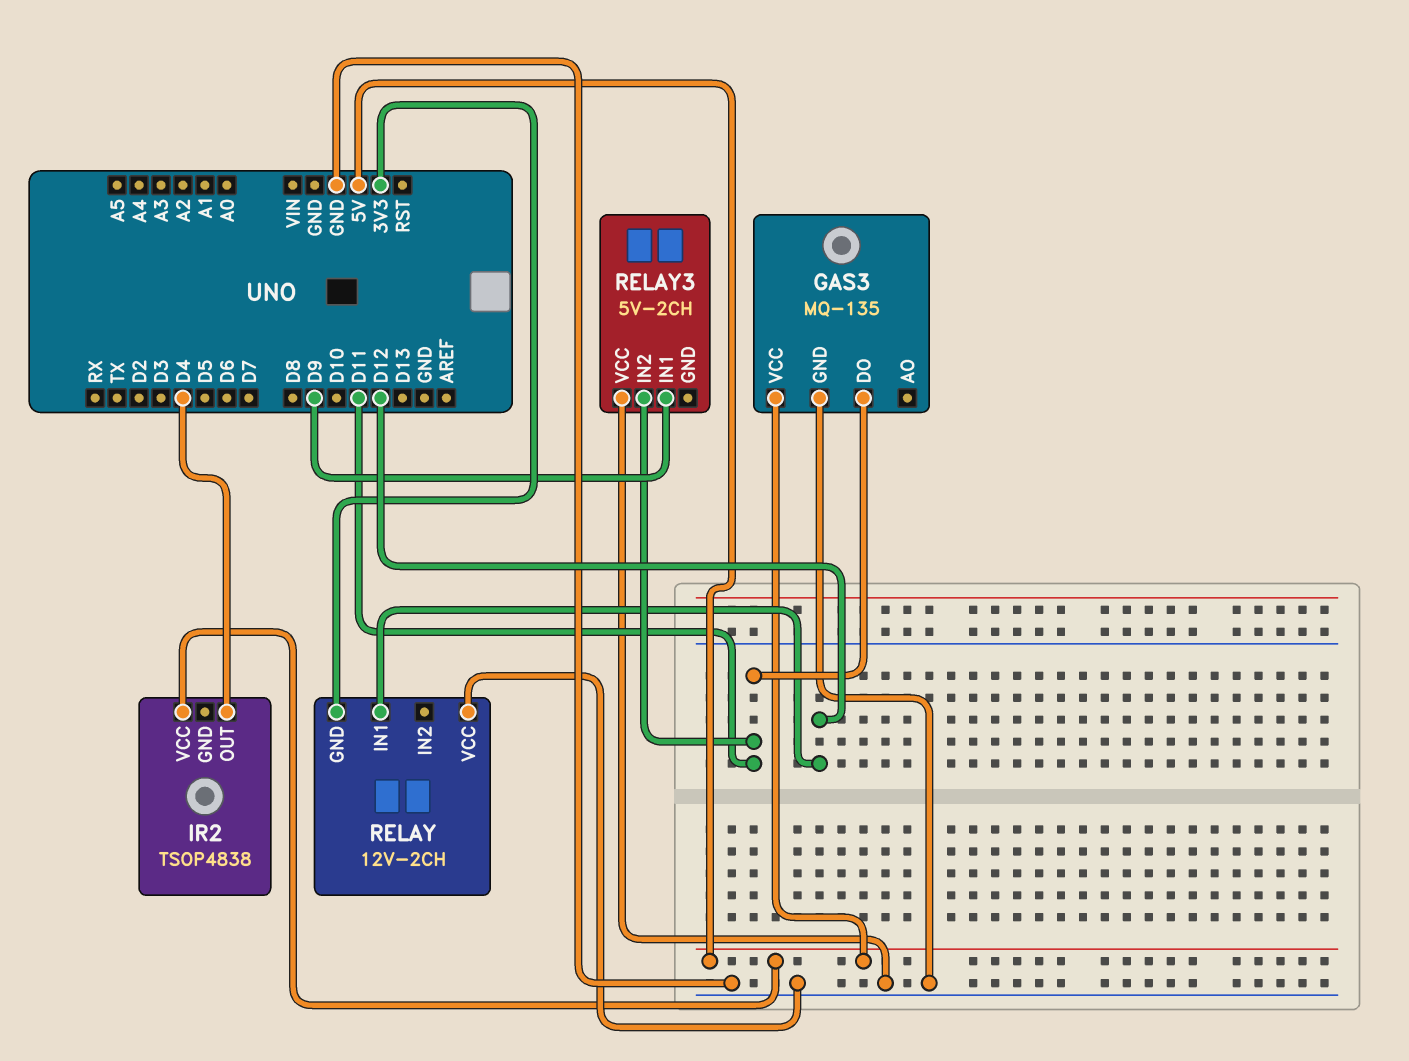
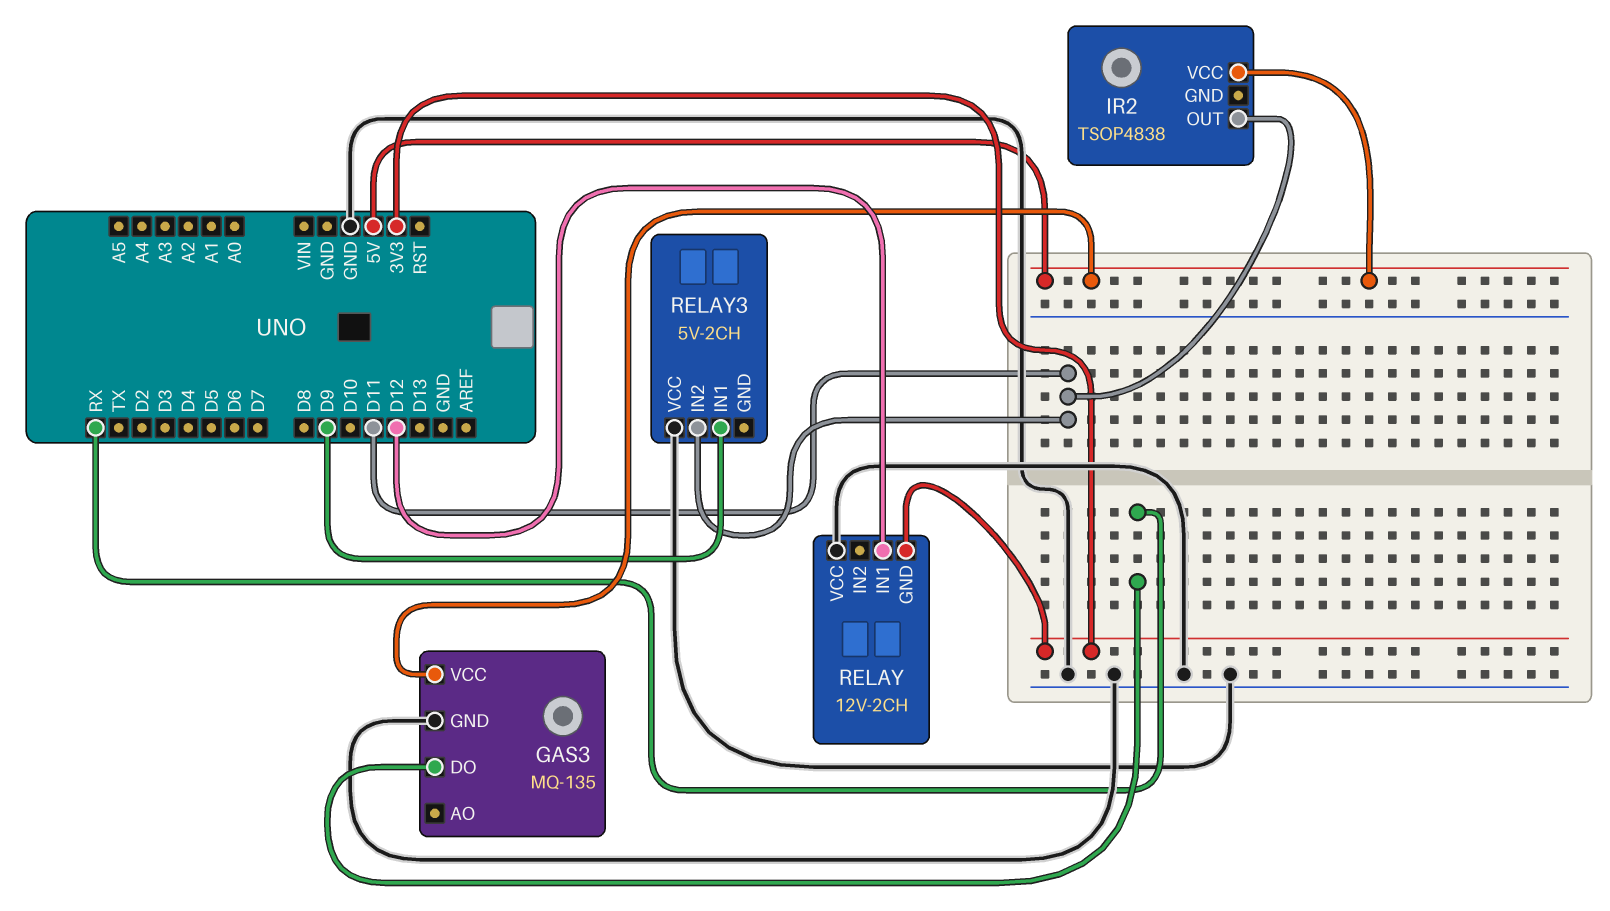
GAS3 pin DO: D11 -> RX
IR2 pin OUT: D4 -> D11

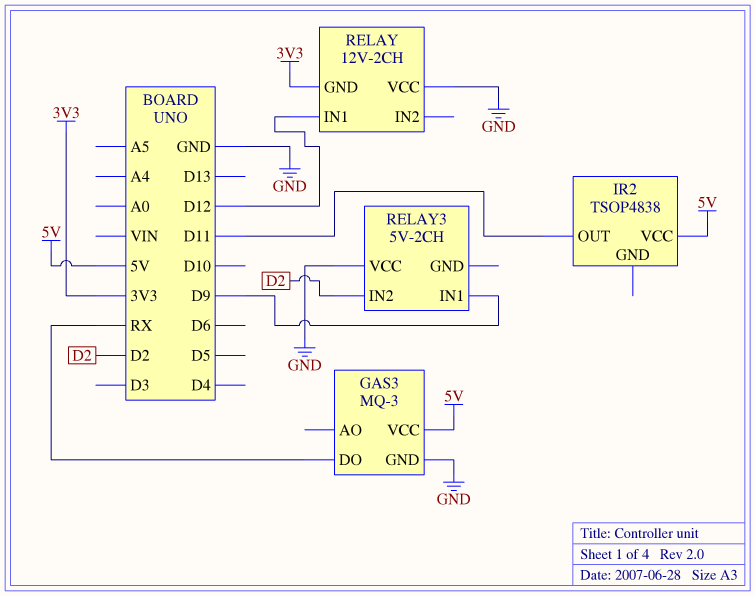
GAS3: MQ-135 -> MQ-3
RELAY3 pin IN2: D11 -> D2

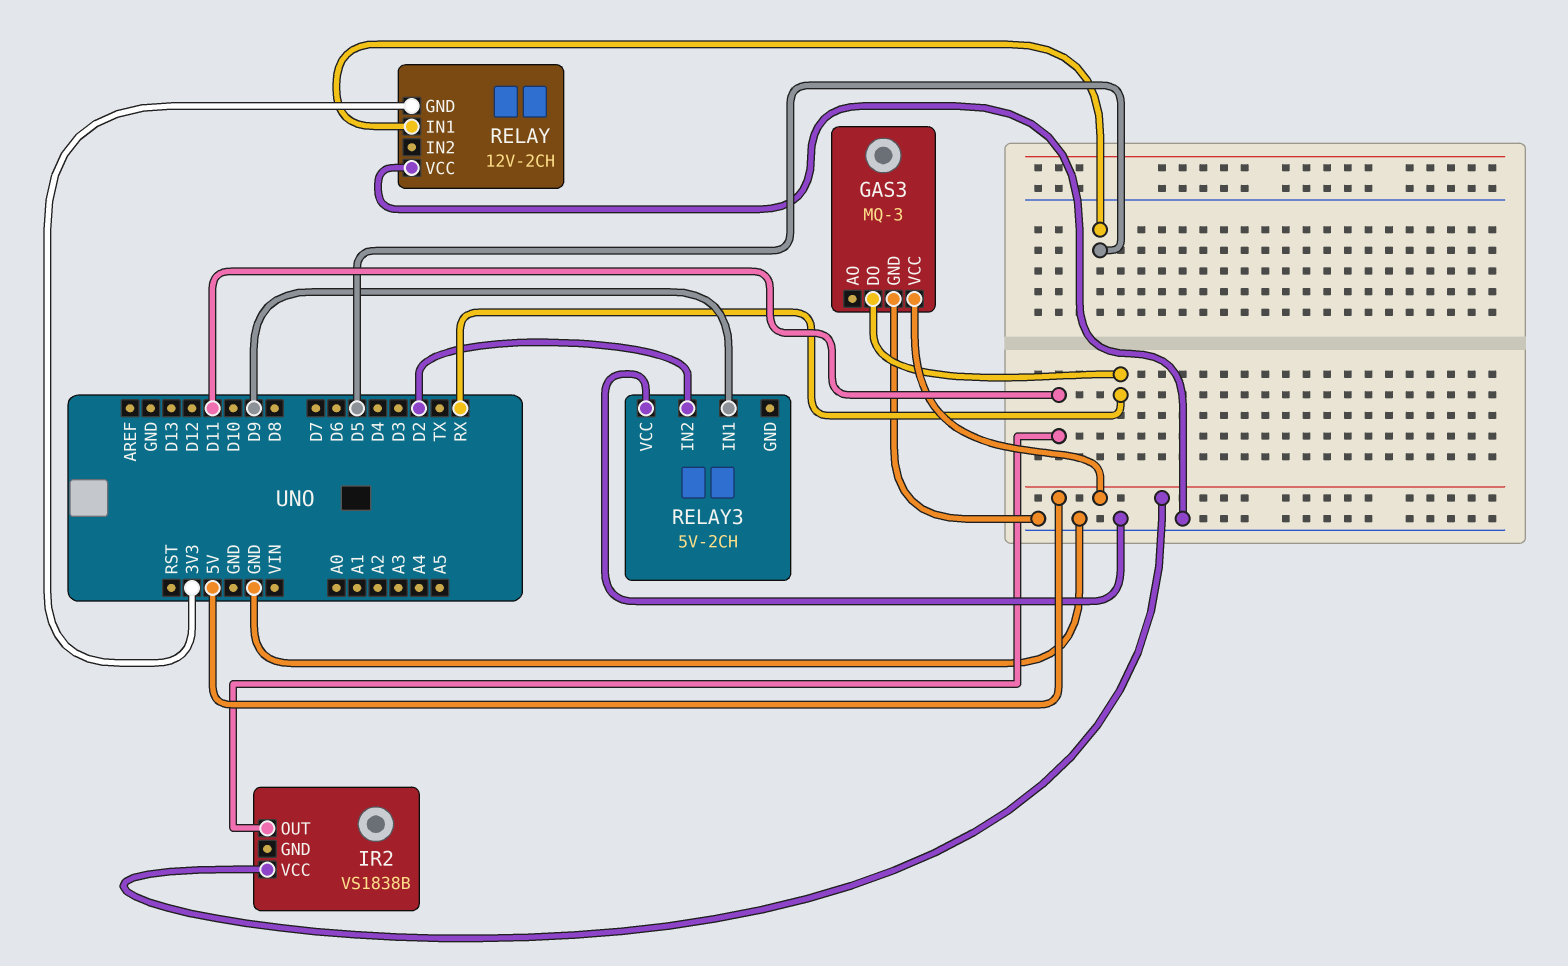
IR2: TSOP4838 -> VS1838B
RELAY pin IN1: D12 -> D5

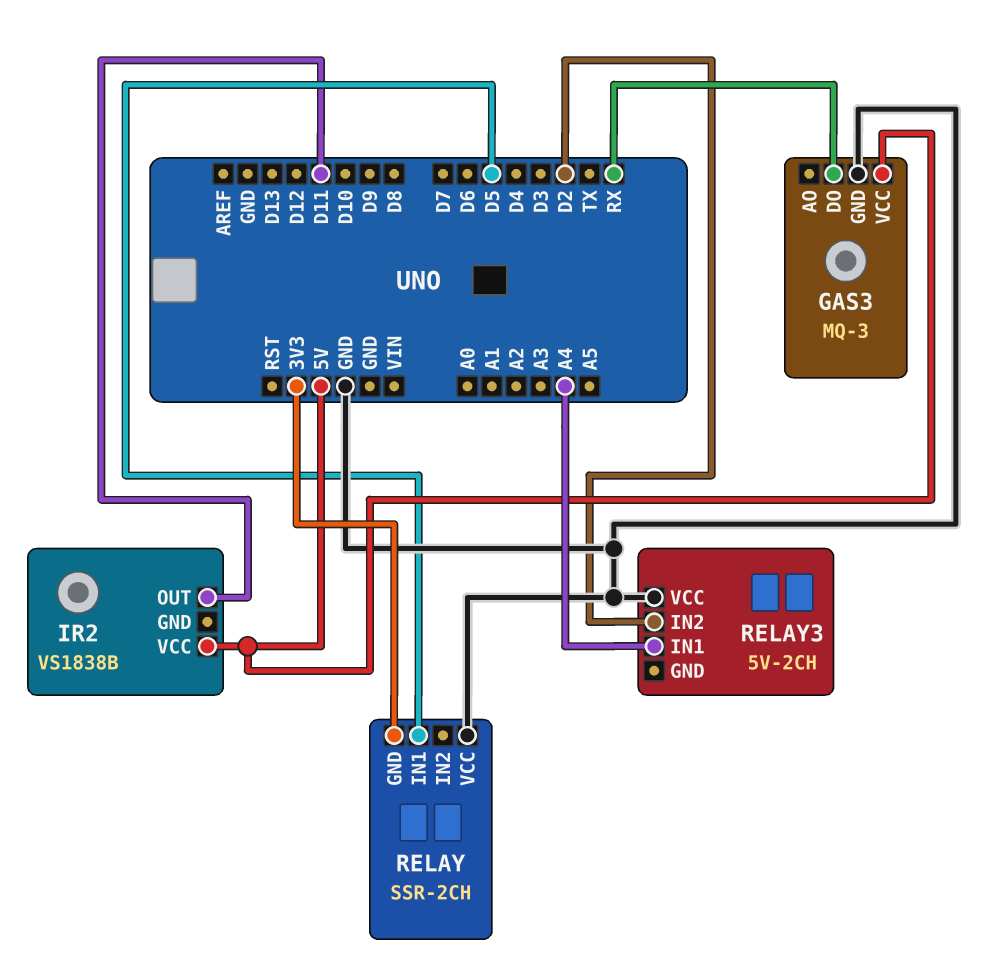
RELAY: 12V-2CH -> SSR-2CH
RELAY3 pin IN1: D9 -> A4

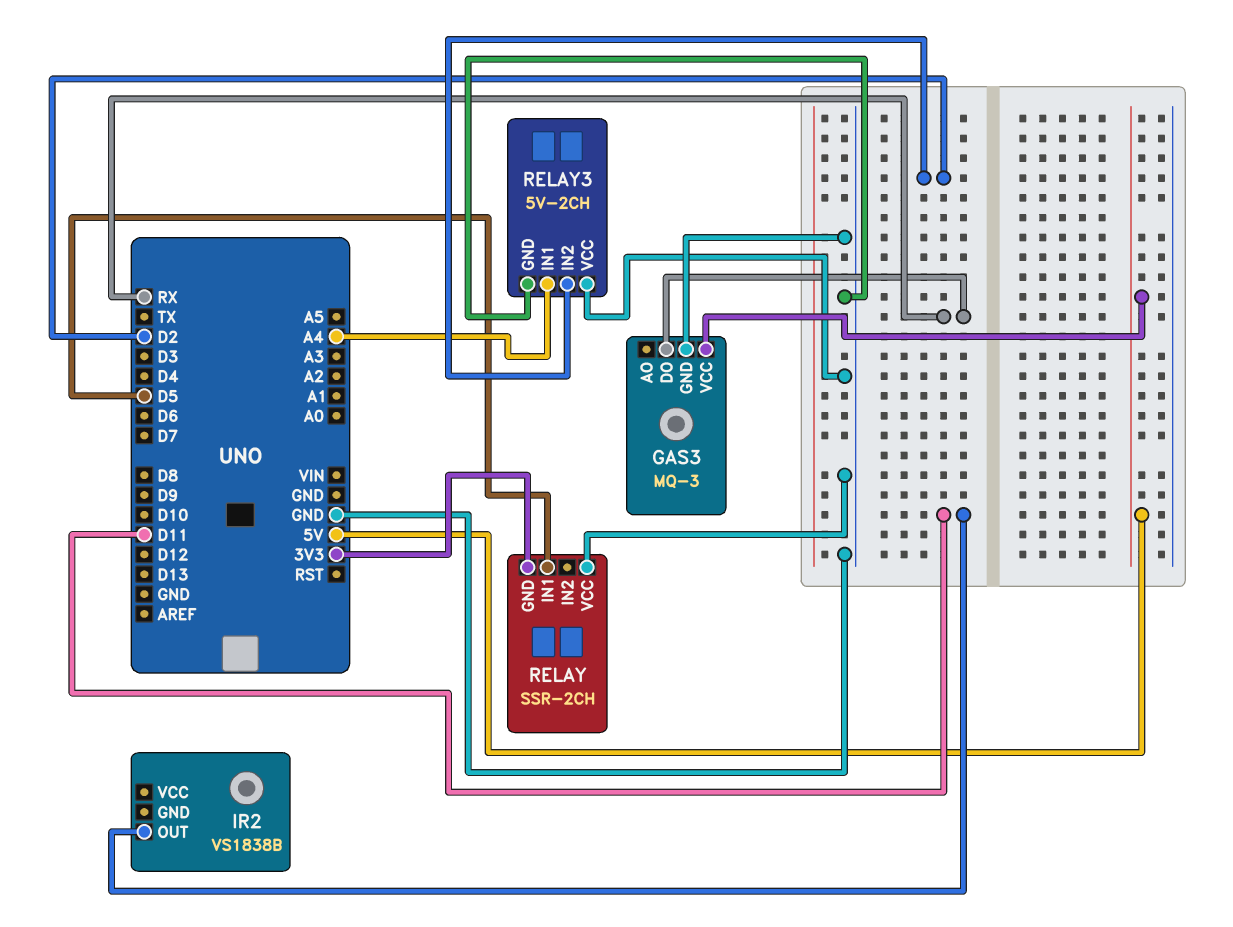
IR2 pin VCC: 5V -> none
RELAY3 pin GND: none -> GND

